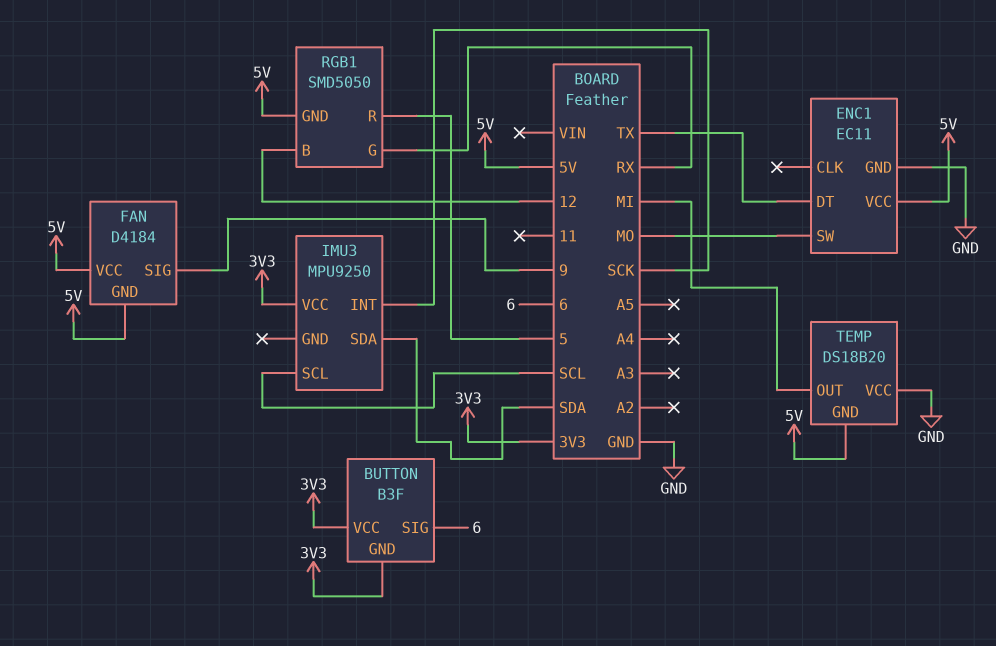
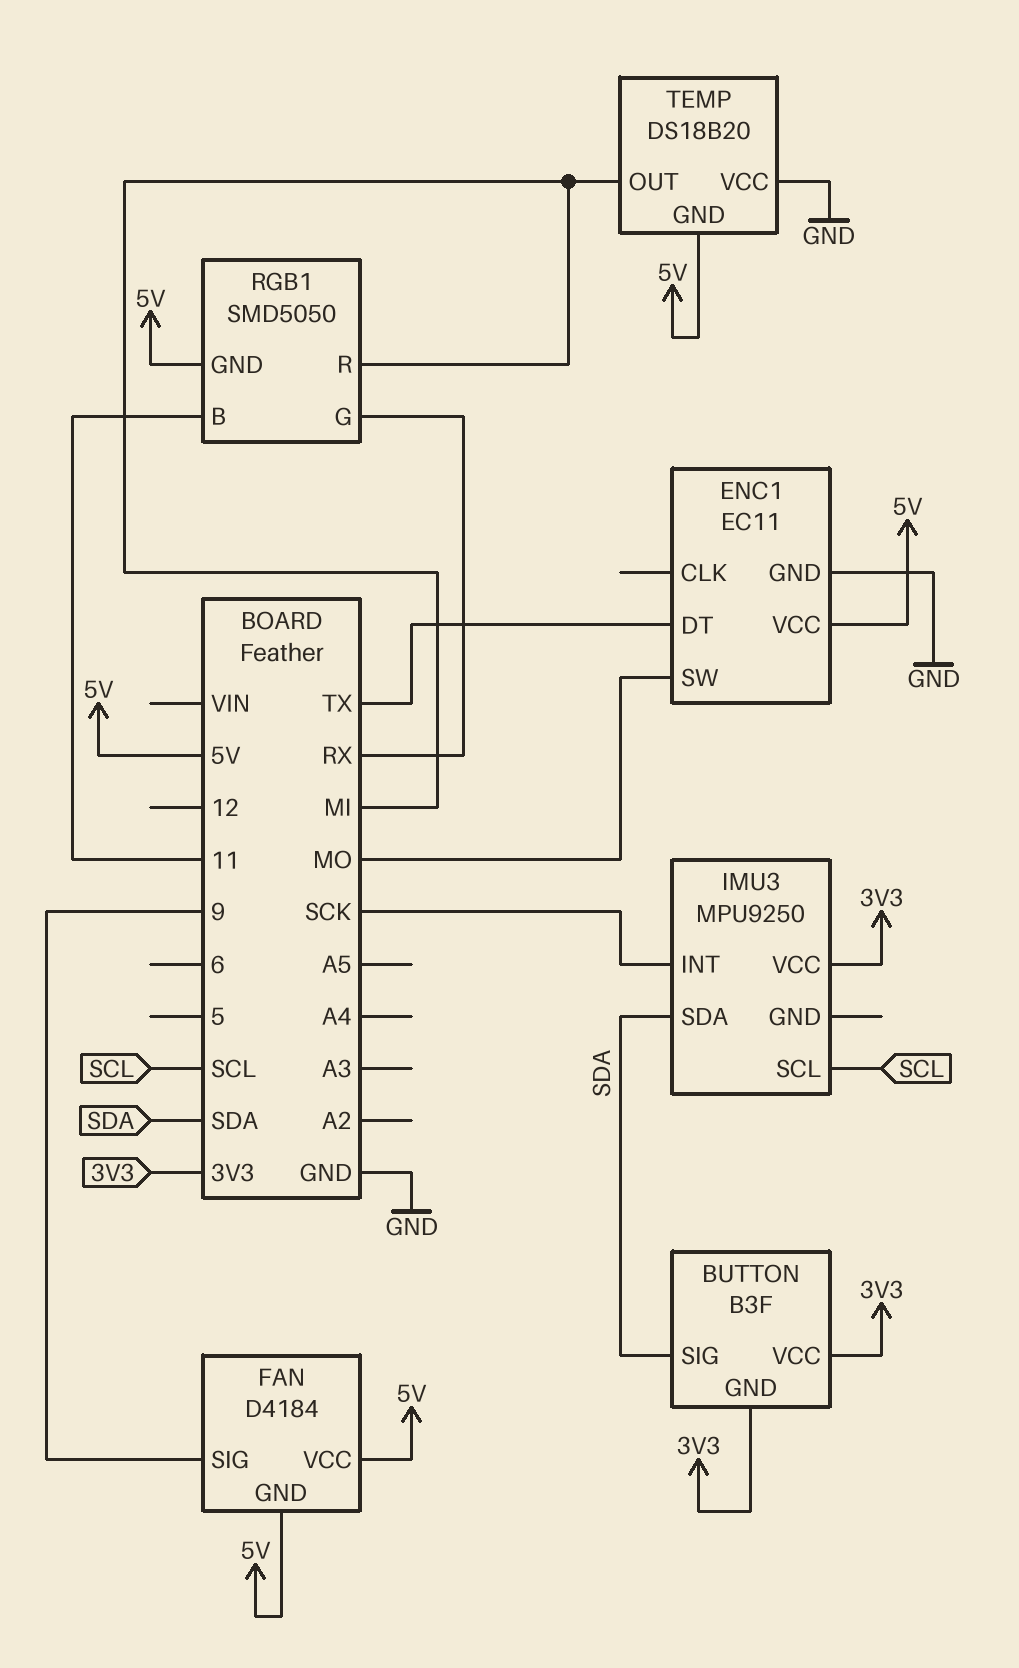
BUTTON pin SIG: 6 -> SDA
RGB1 pin B: 12 -> 11
RGB1 pin R: 5 -> MI

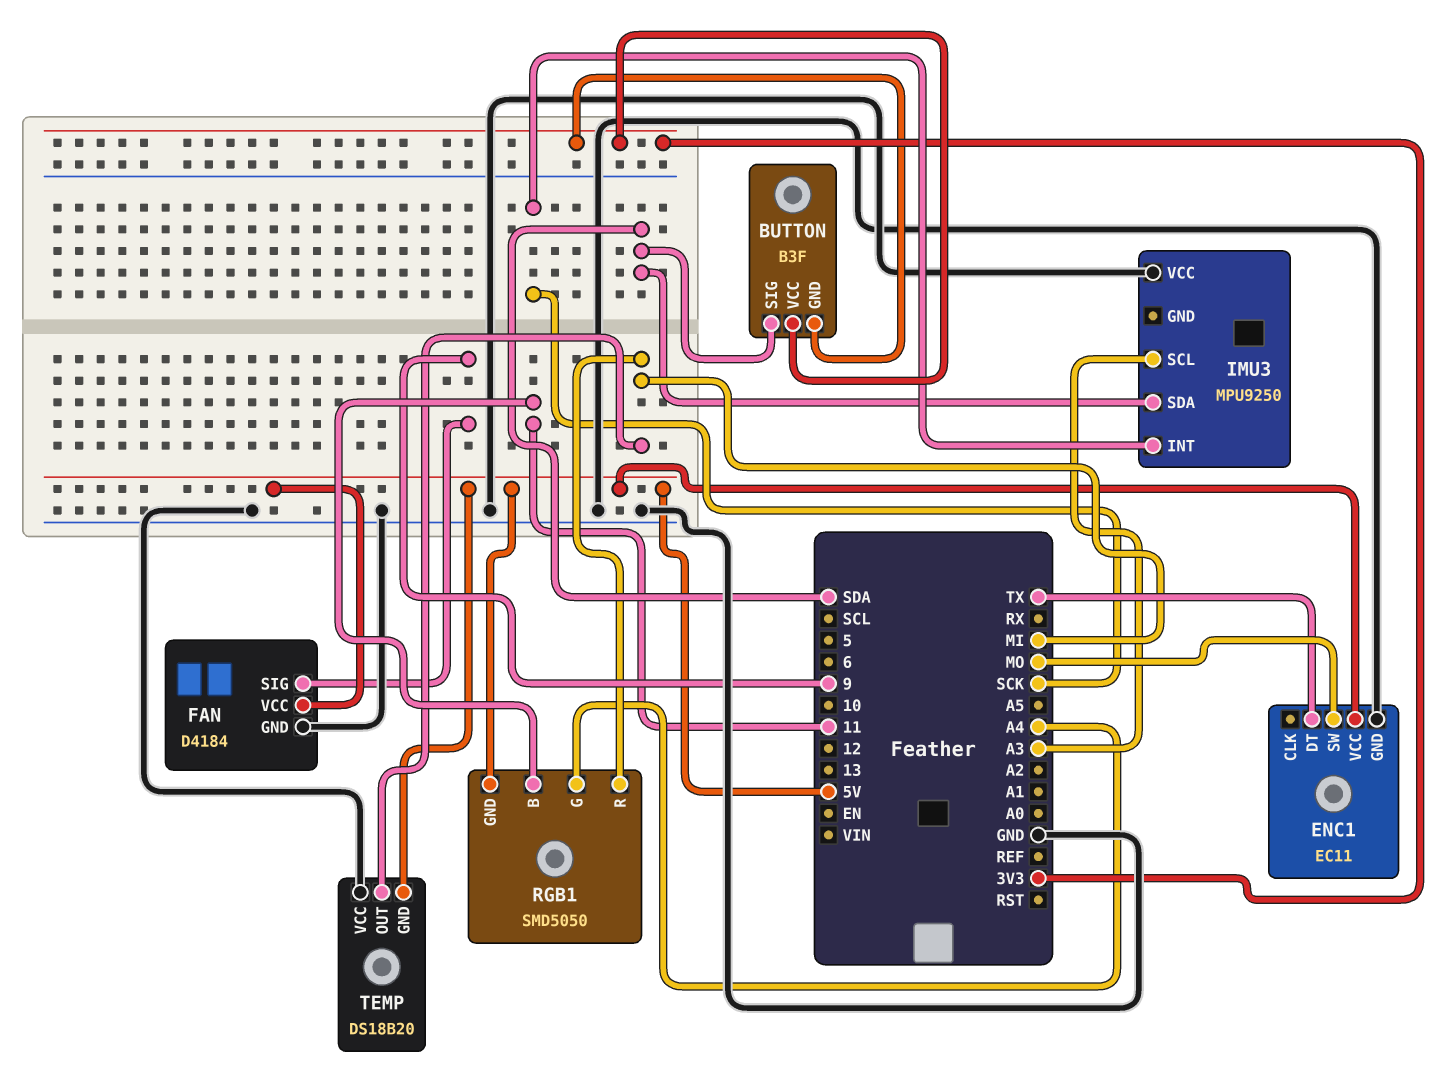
FAN pin GND: 5V -> GND
IMU3 pin SCL: SCL -> A3
IMU3 pin VCC: 3V3 -> GND
RGB1 pin G: RX -> A4

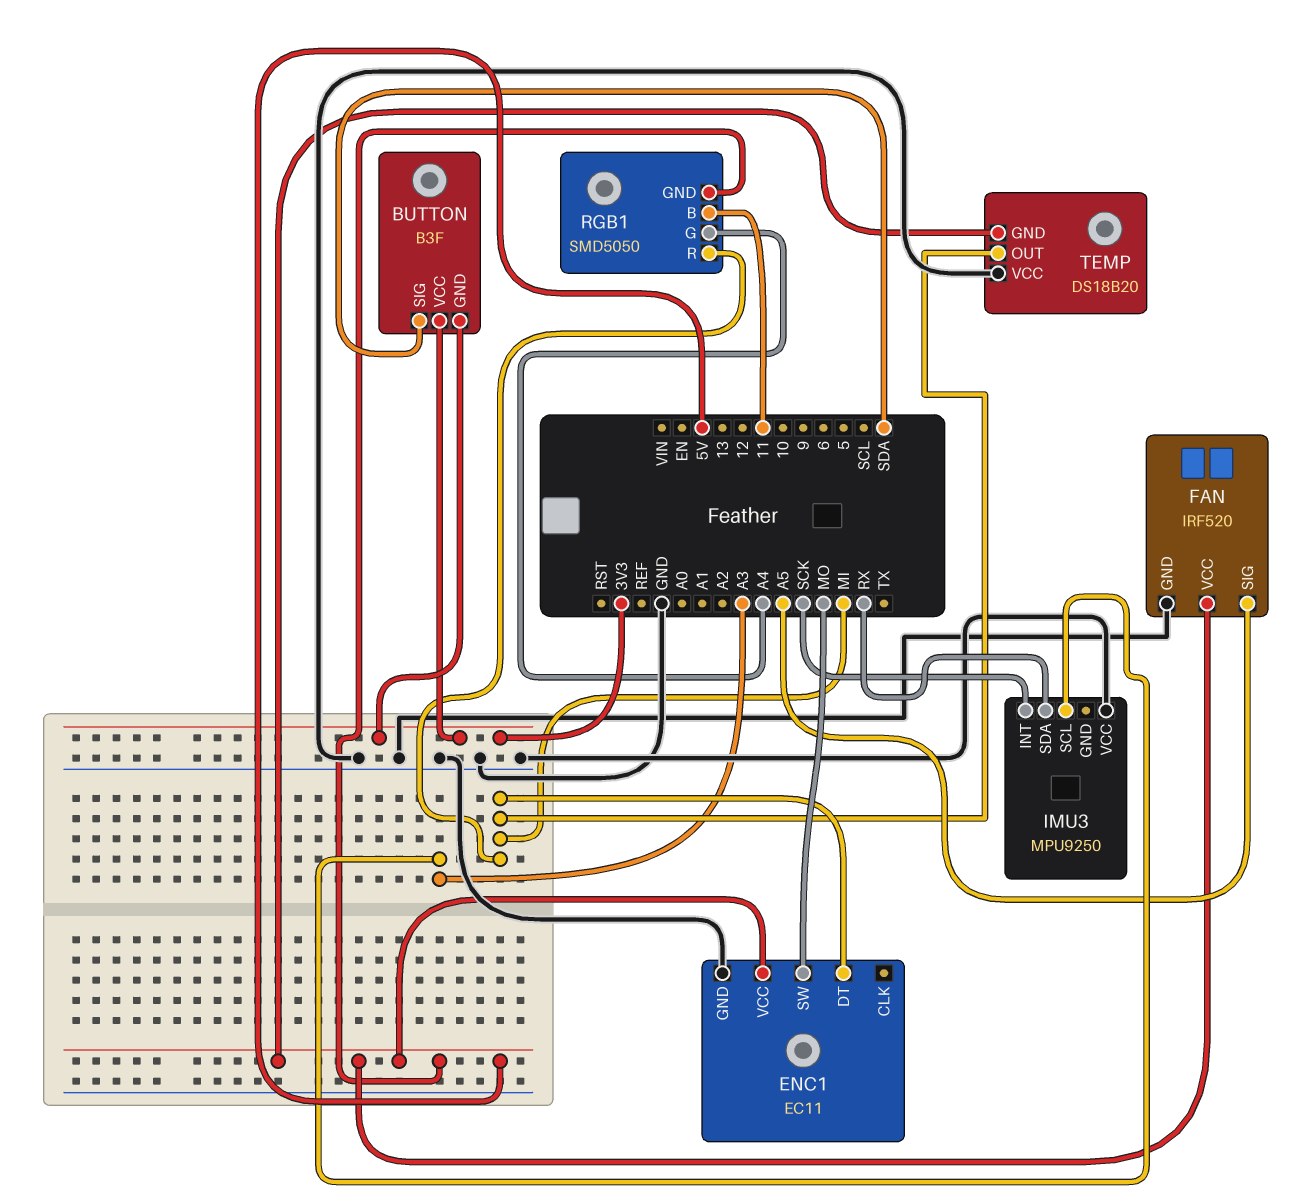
ENC1 pin DT: TX -> MI
FAN: D4184 -> IRF520
FAN pin SIG: 9 -> A5
IMU3 pin SDA: SDA -> RX

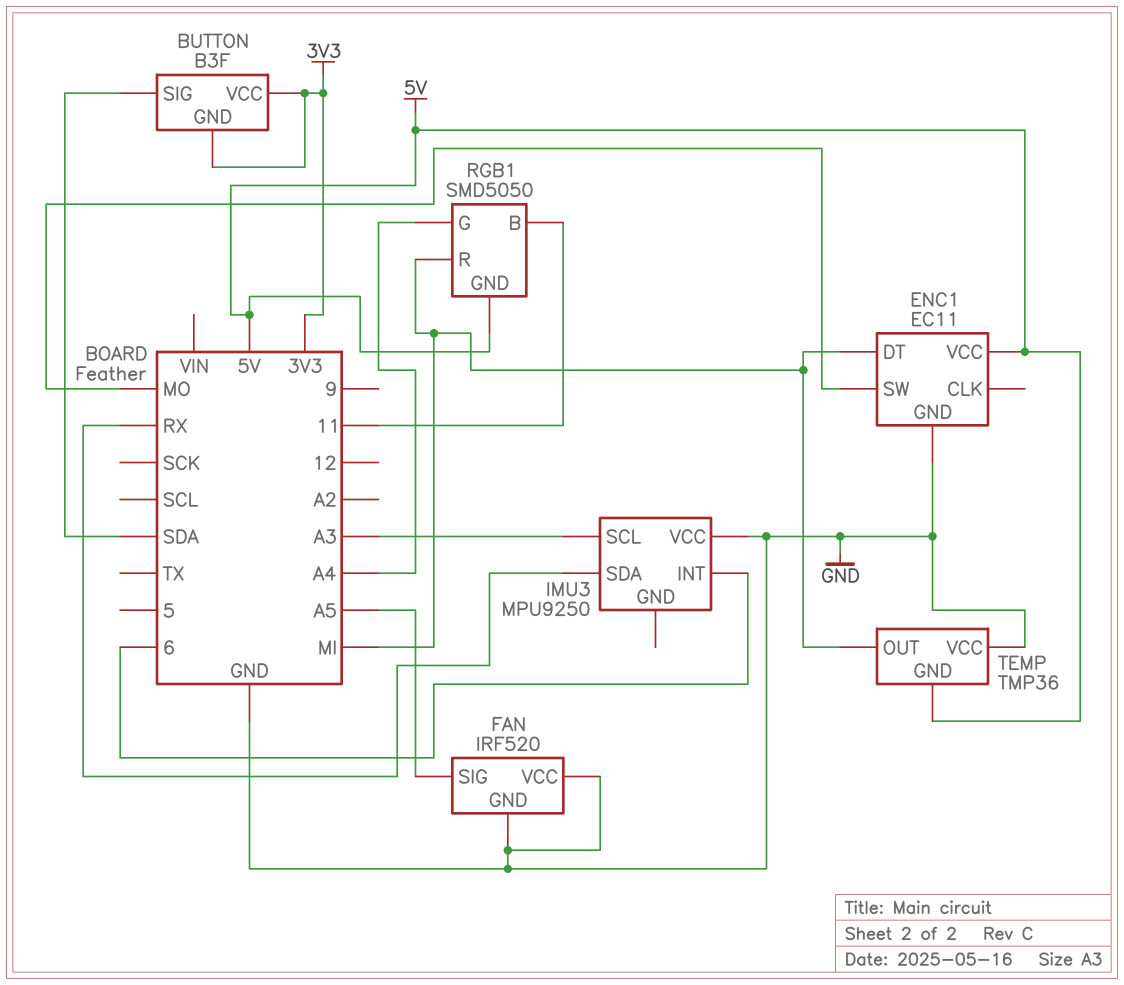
FAN pin VCC: 5V -> GND
IMU3 pin INT: SCK -> 6
TEMP: DS18B20 -> TMP36

